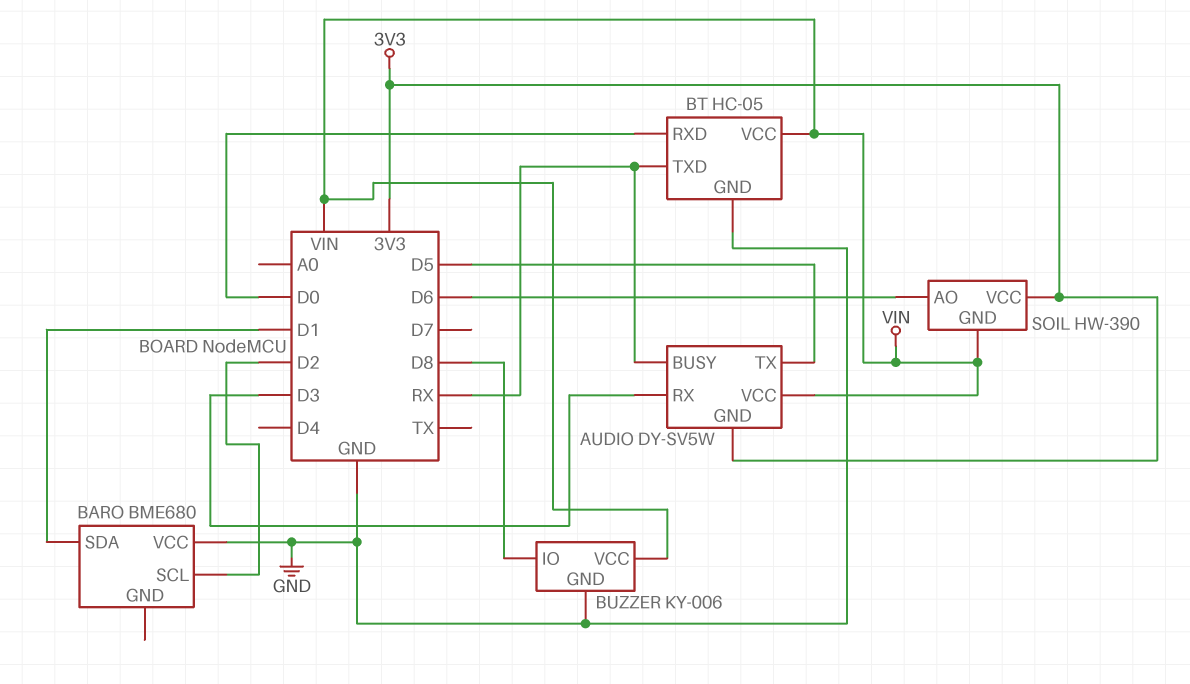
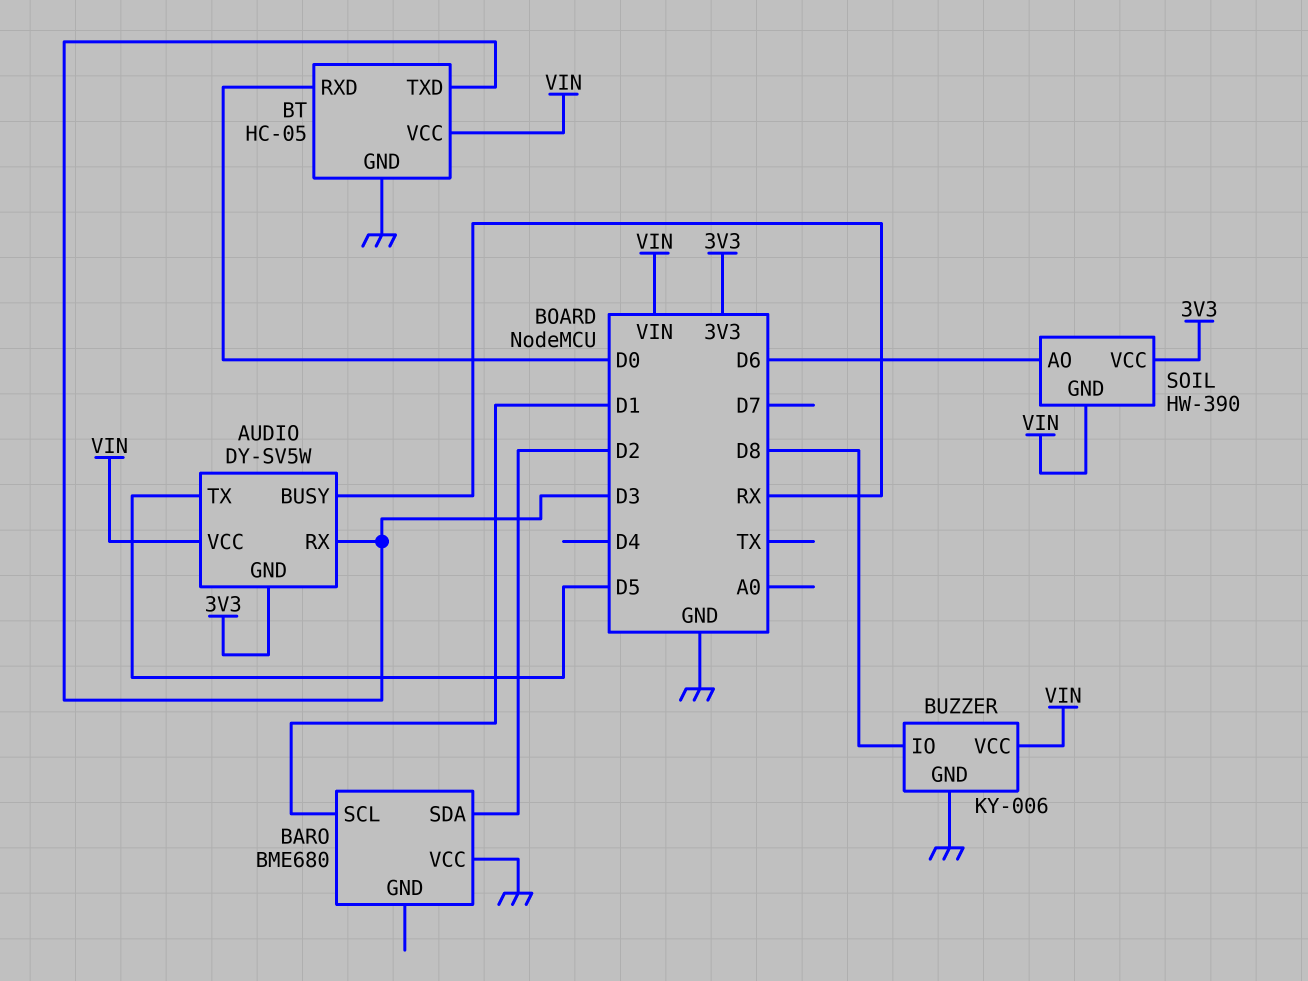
BARO pin SCL: D2 -> D1
BARO pin SDA: D1 -> D2
BT pin TXD: RX -> D3

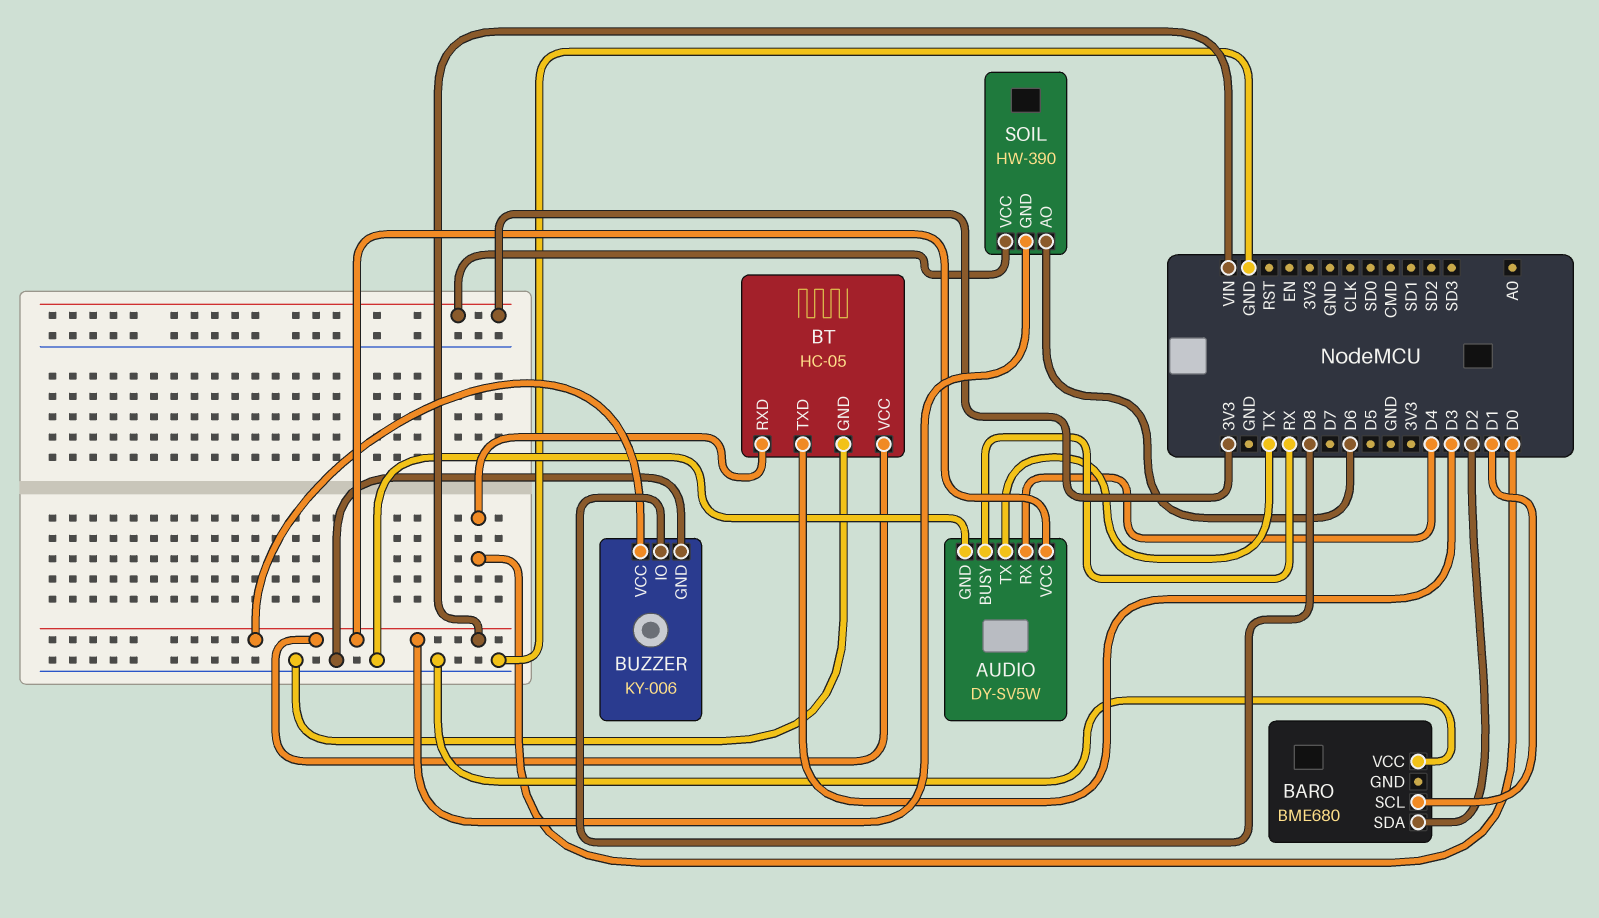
AUDIO pin GND: 3V3 -> GND
AUDIO pin RX: D3 -> D4
AUDIO pin TX: D5 -> TX

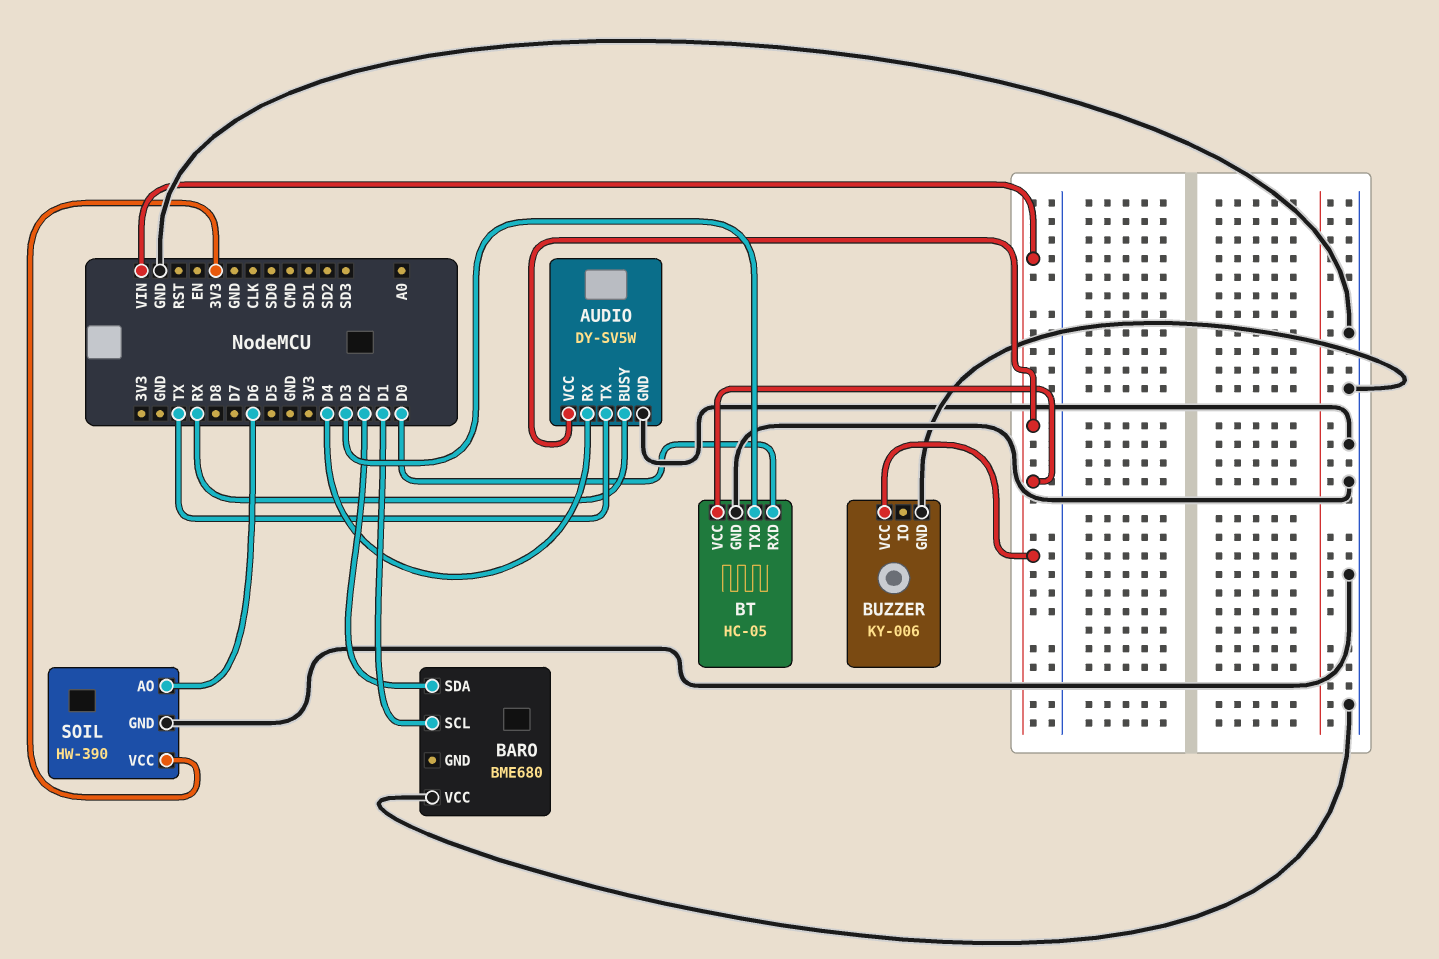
BUZZER pin IO: D8 -> none
SOIL pin GND: VIN -> GND

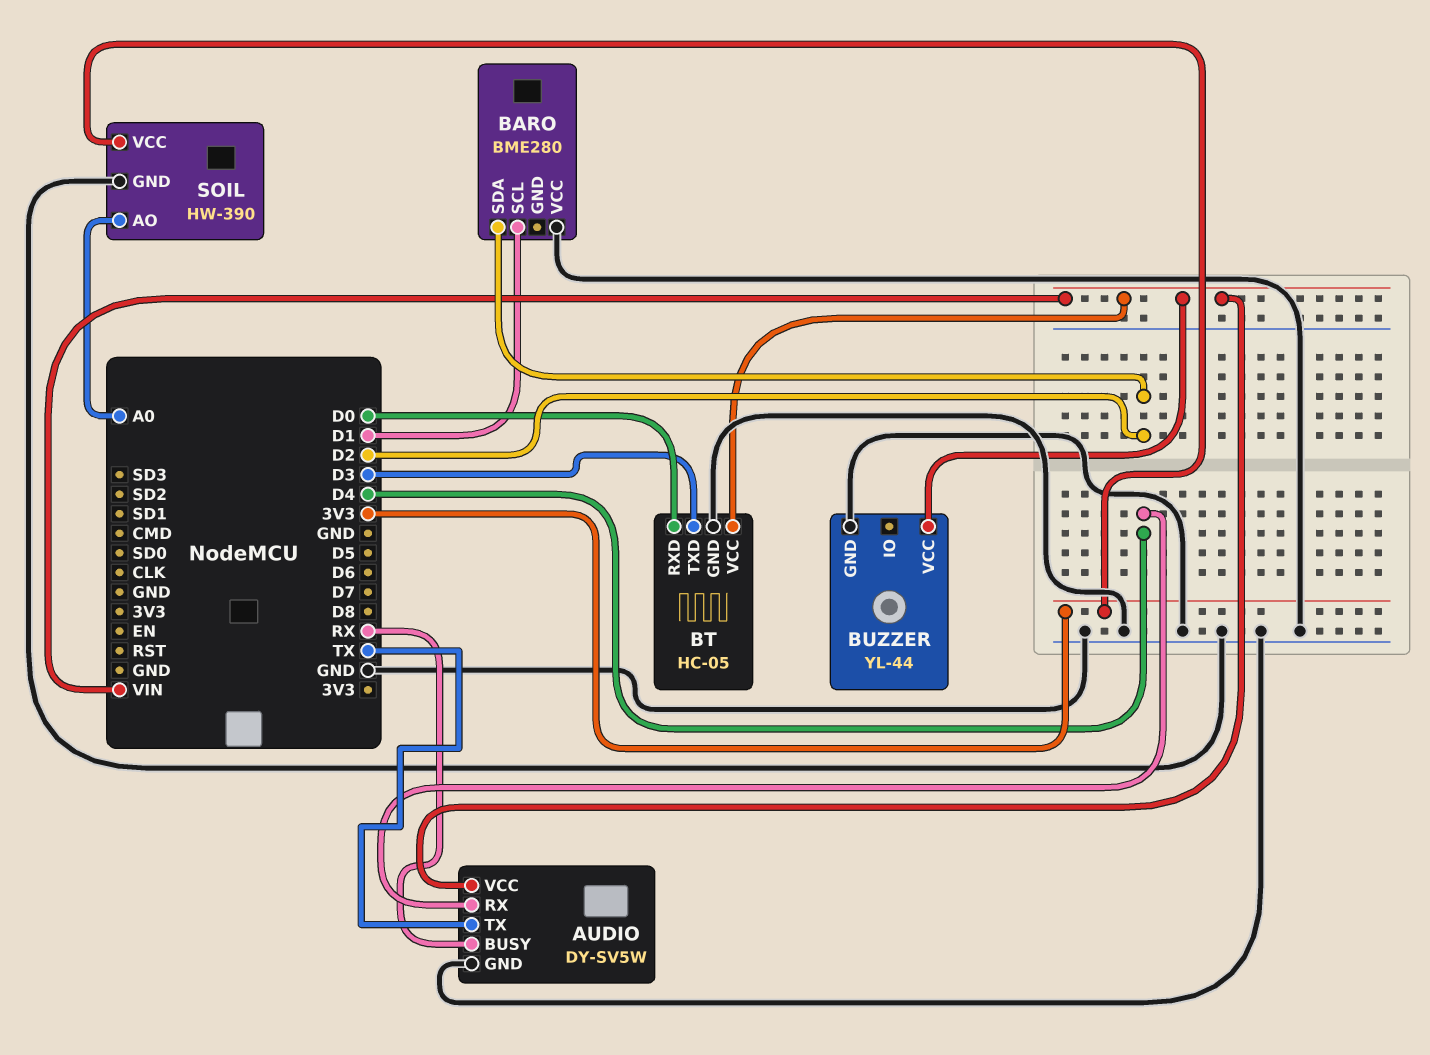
BARO: BME680 -> BME280
BUZZER: KY-006 -> YL-44
SOIL pin AO: D6 -> A0

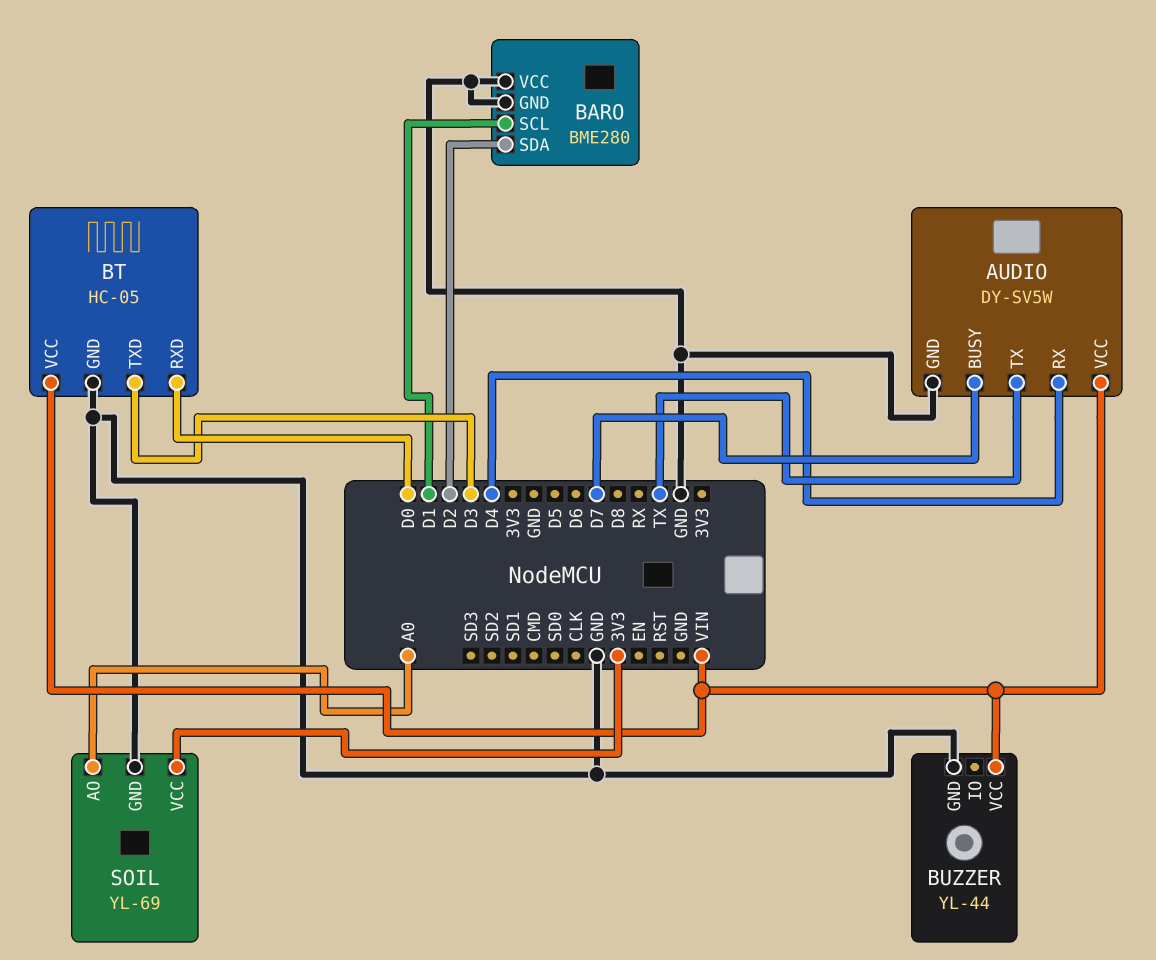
AUDIO pin BUSY: RX -> D7
BARO pin GND: none -> GND
SOIL: HW-390 -> YL-69

